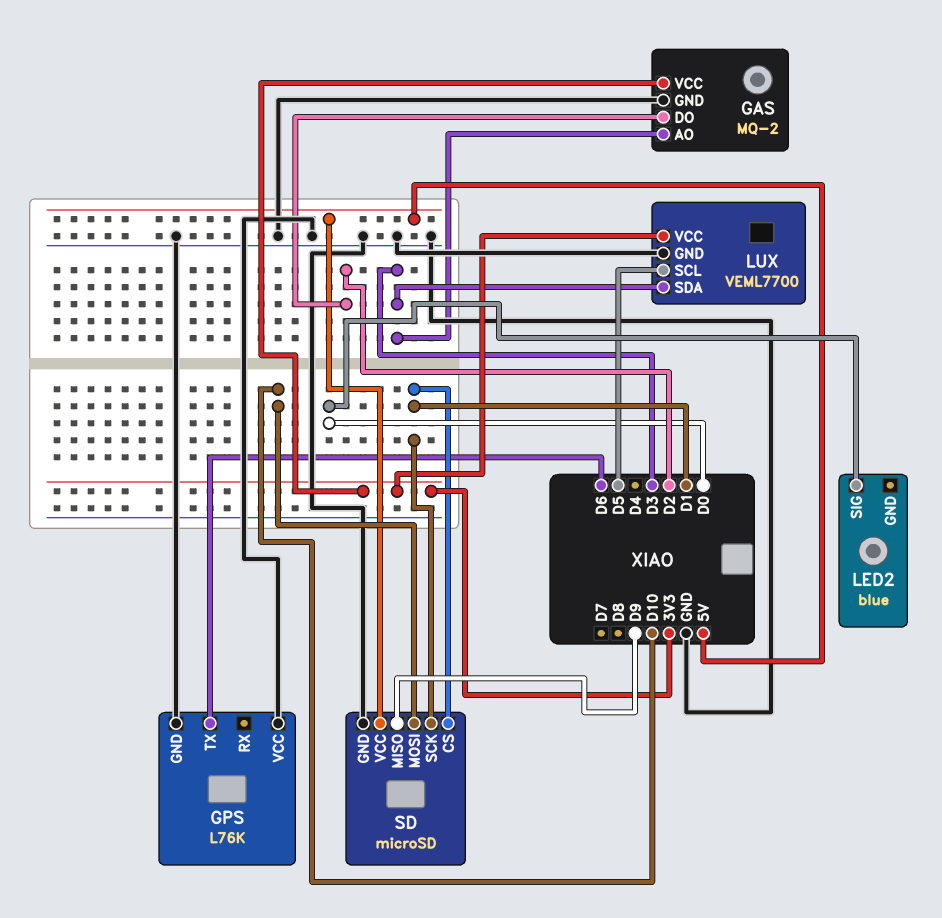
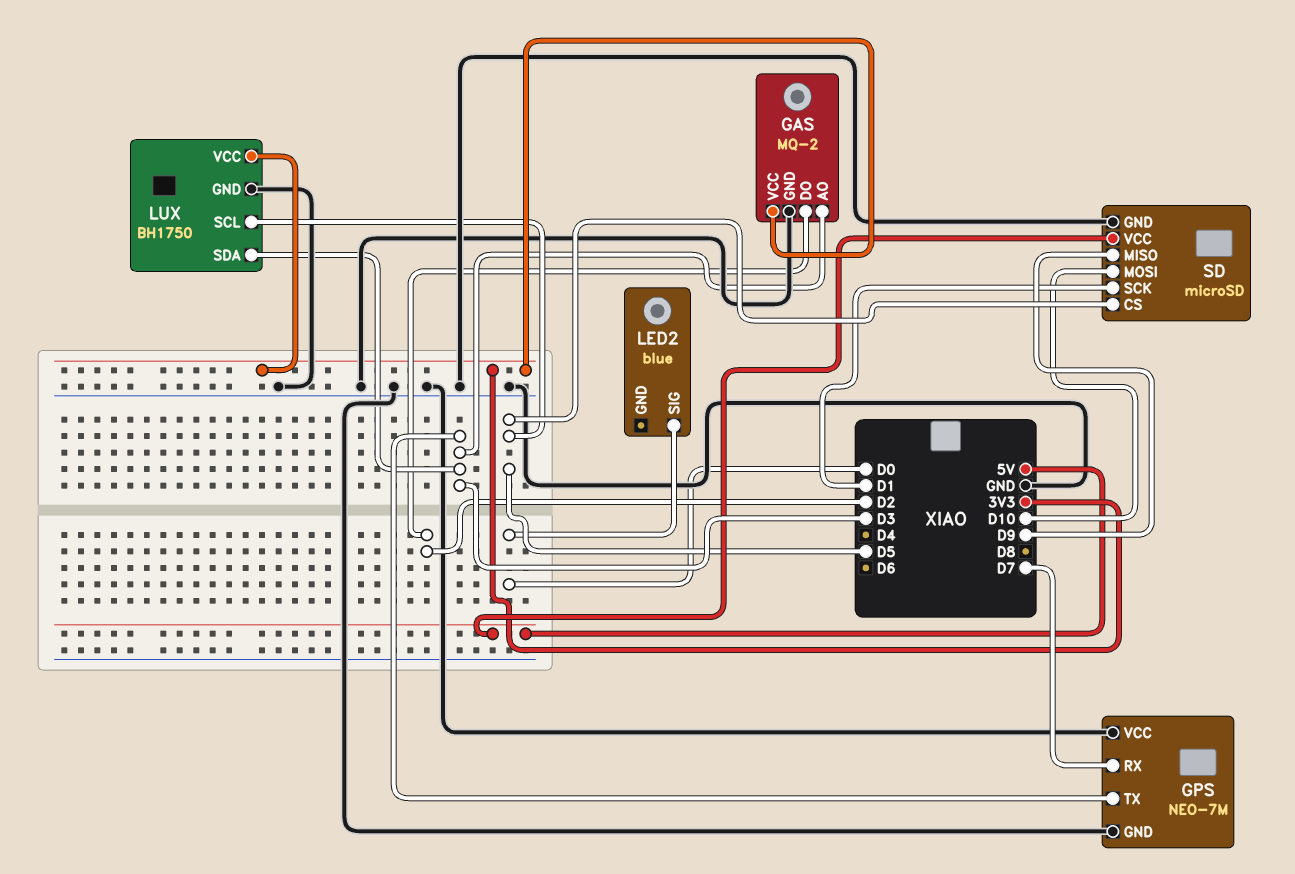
GPS: L76K -> NEO-7M
GPS pin RX: none -> D7
GPS pin TX: D6 -> D3
LUX: VEML7700 -> BH1750
SD pin CS: D1 -> D5

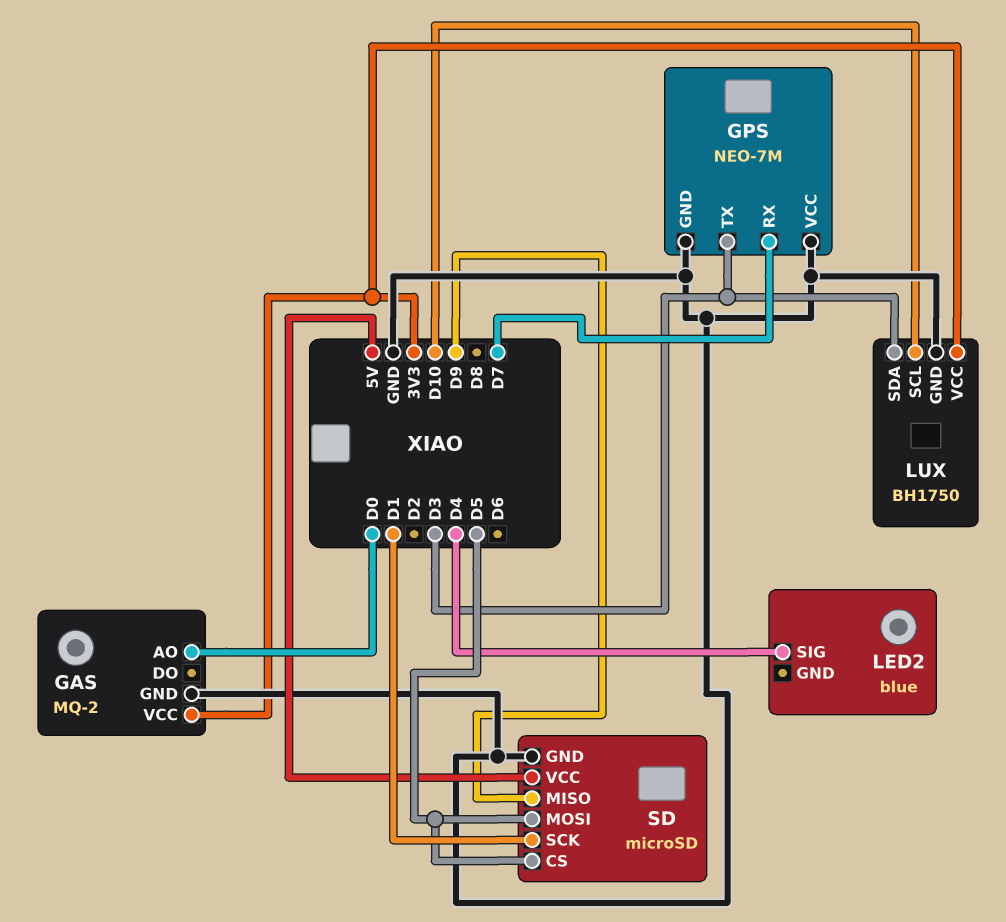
GAS pin AO: D3 -> D0
GAS pin DO: D2 -> none
LED2 pin SIG: D0 -> D4
LUX pin SCL: D5 -> D10
SD pin MOSI: D10 -> D5

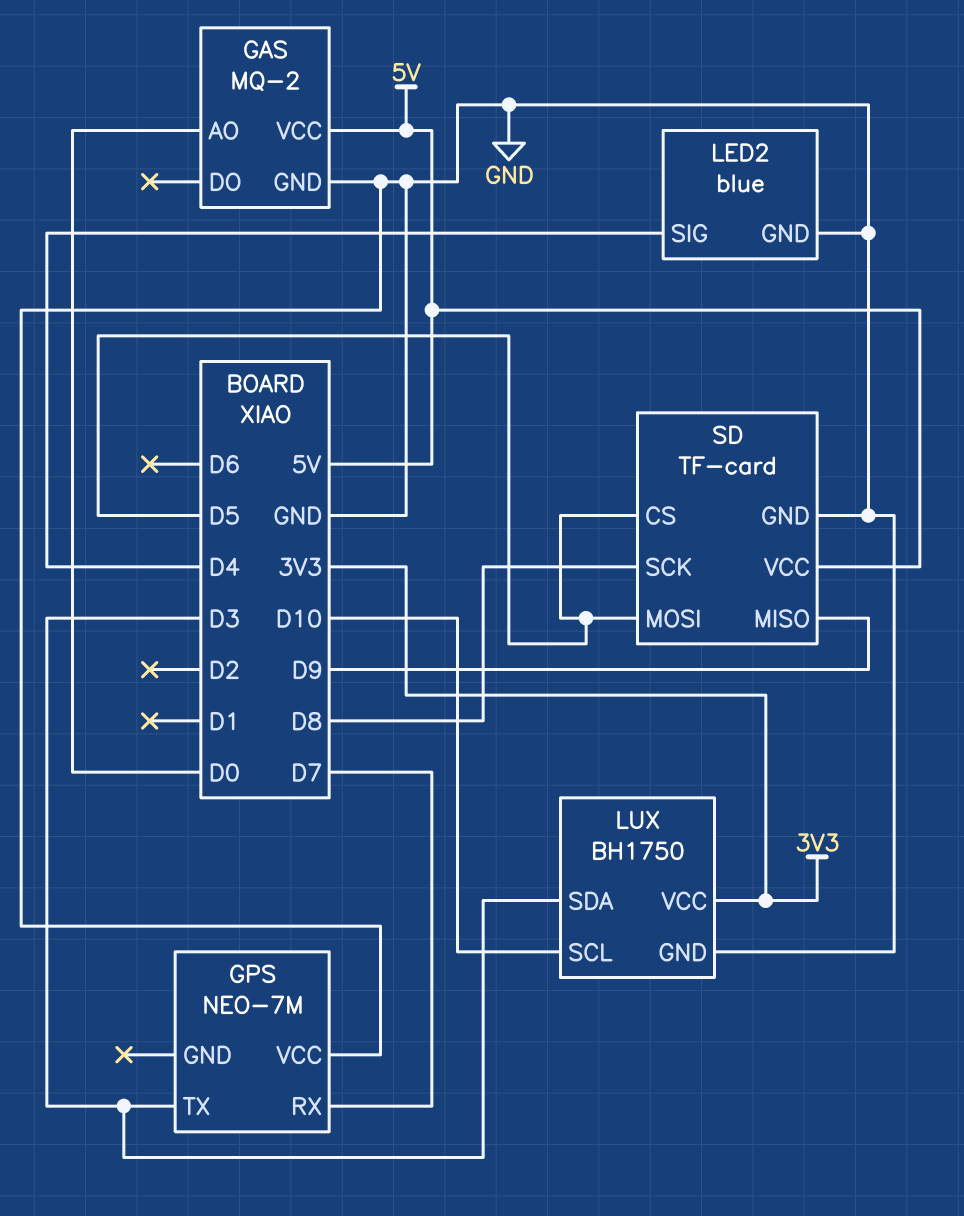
GAS pin VCC: 3V3 -> 5V
GPS pin GND: GND -> none
LED2 pin GND: none -> GND
SD: microSD -> TF-card
SD pin SCK: D1 -> D8

